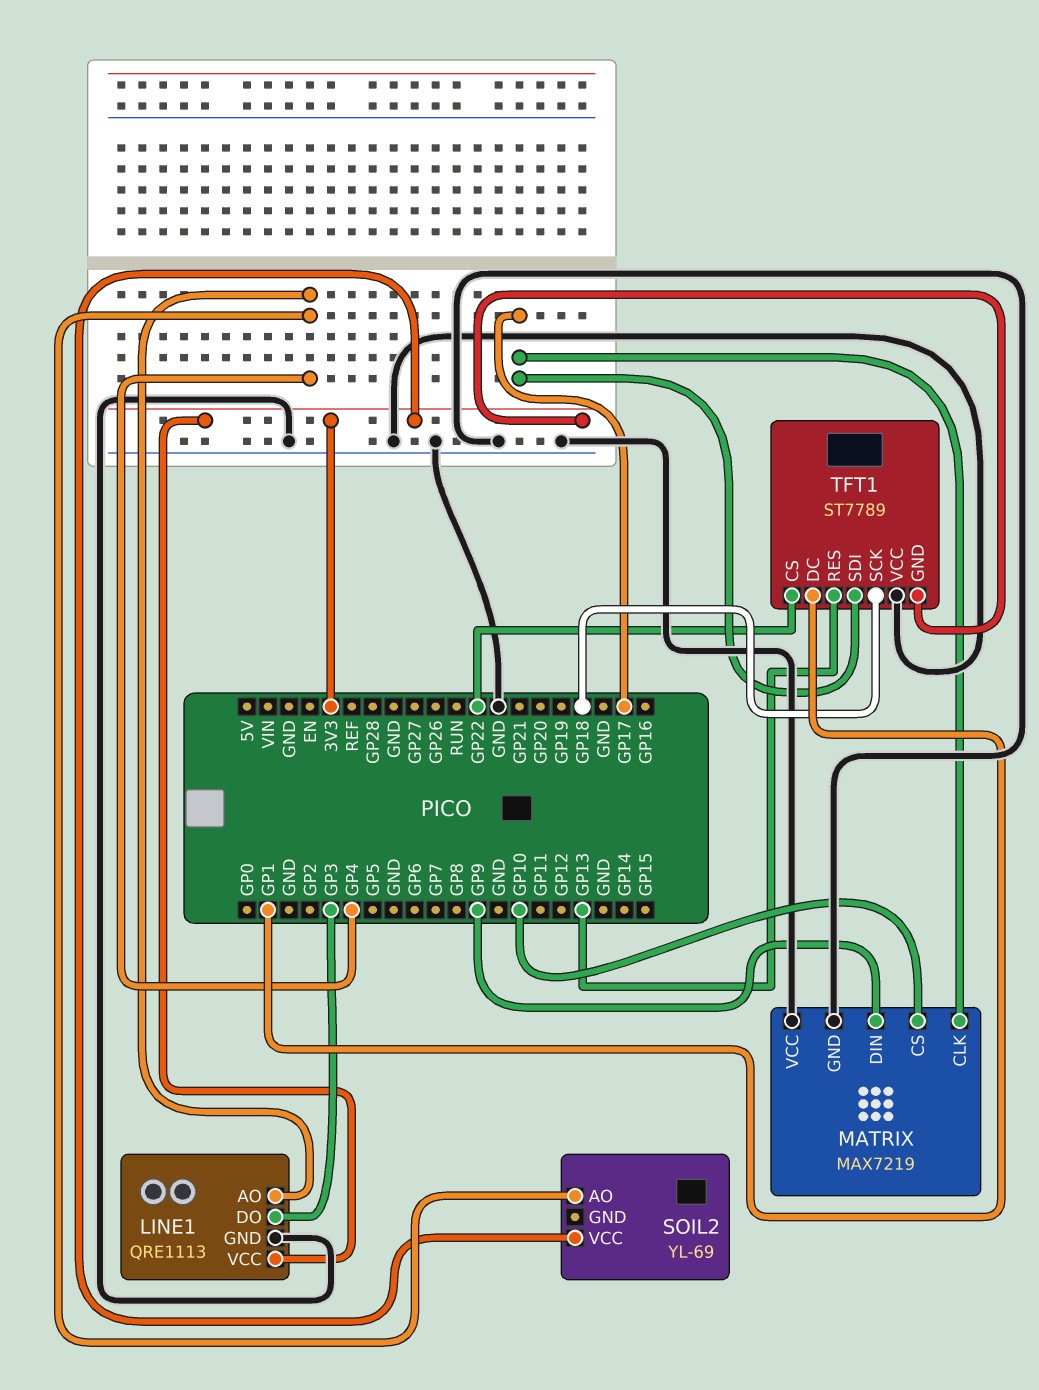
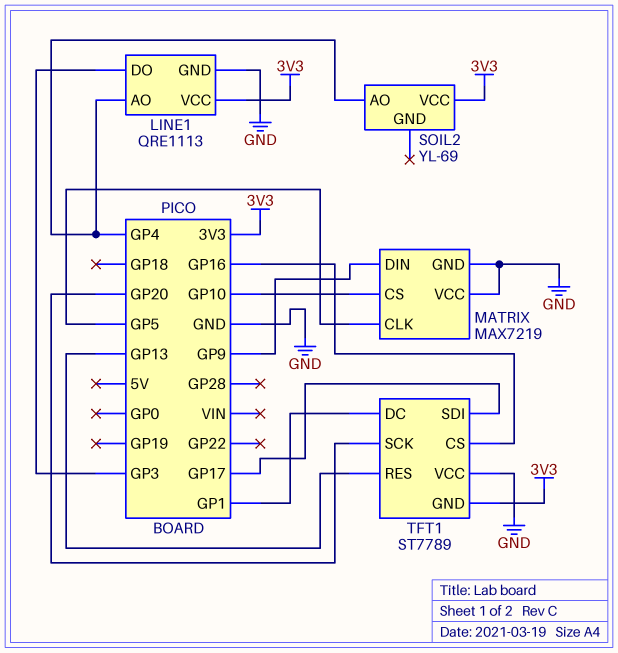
MATRIX pin CLK: GP17 -> GP5
TFT1 pin CS: GP22 -> GP16
TFT1 pin SCK: GP18 -> GP20

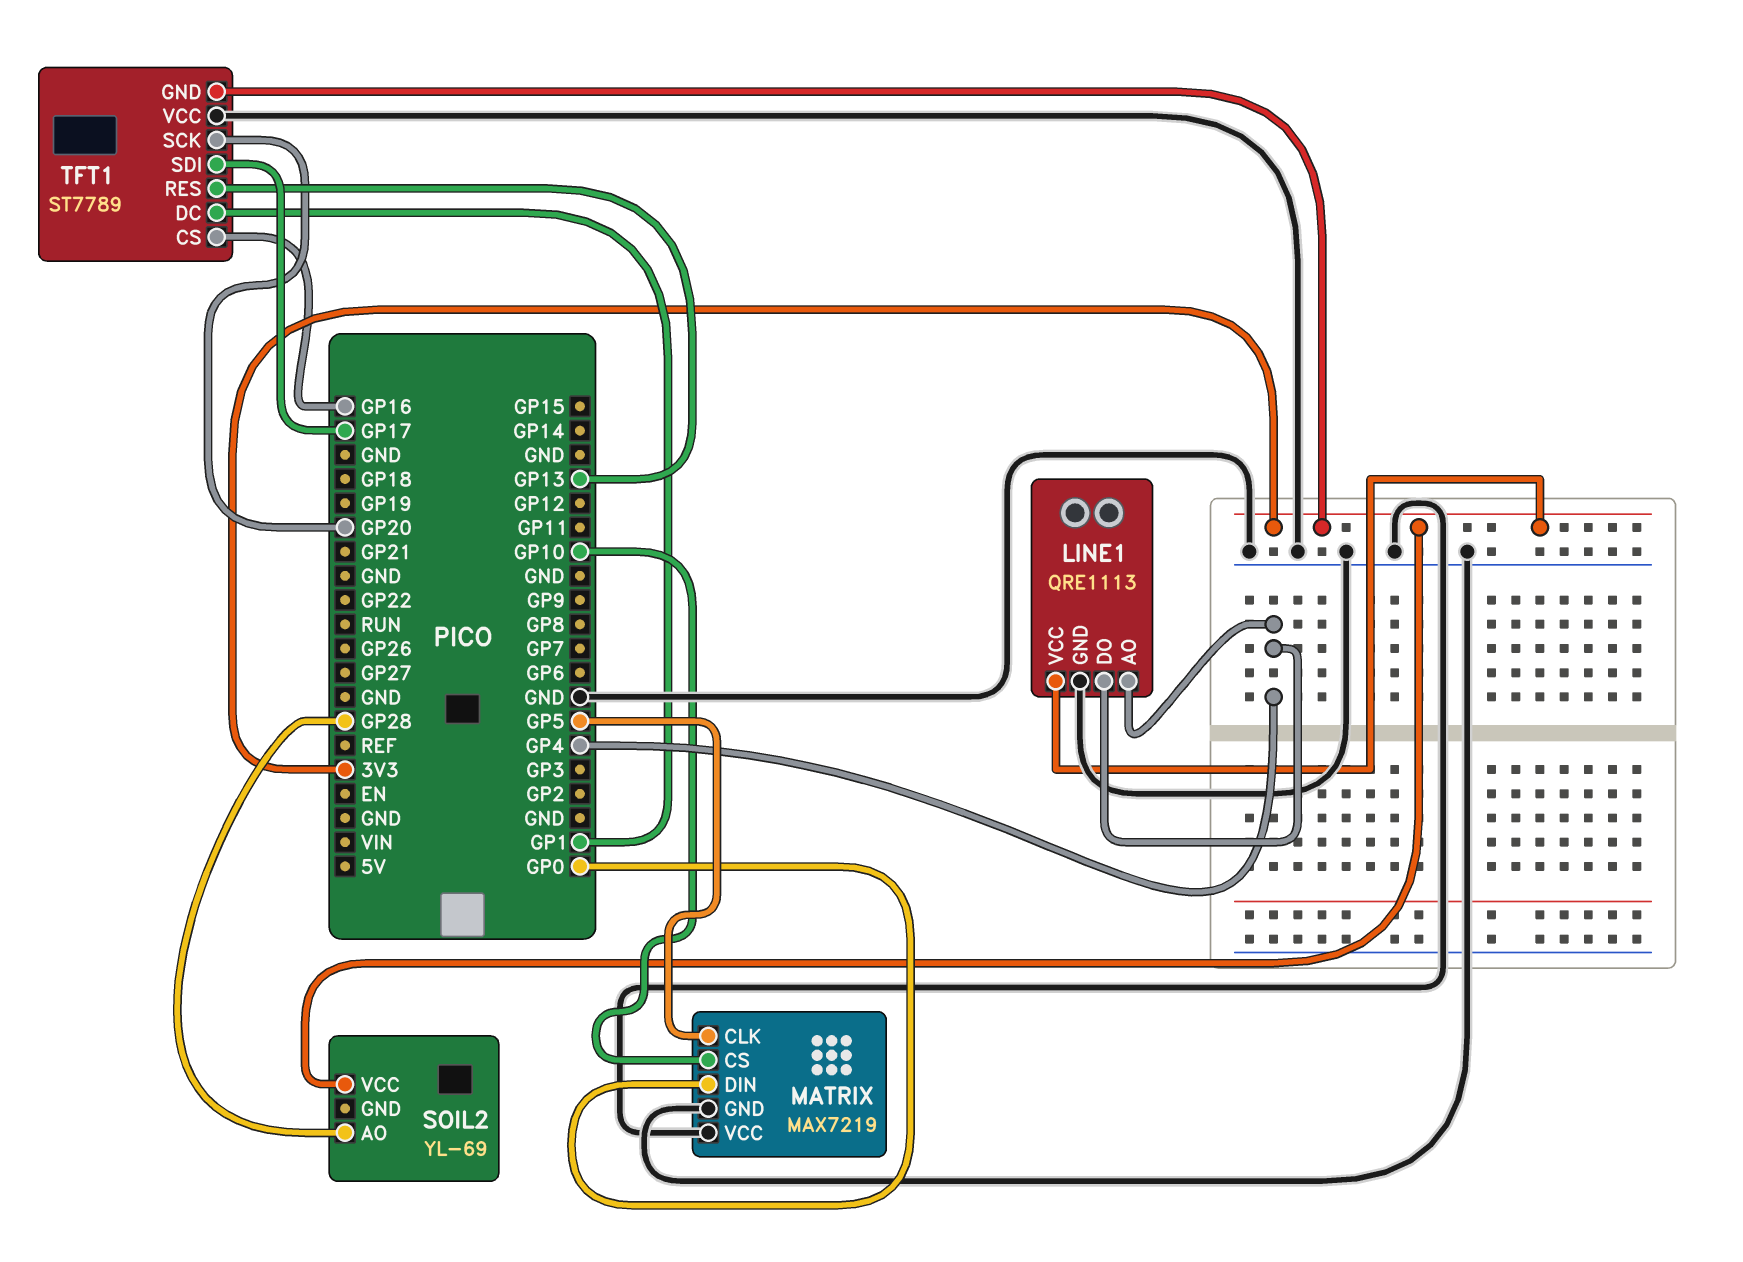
LINE1 pin DO: GP3 -> GP4
MATRIX pin DIN: GP9 -> GP0
SOIL2 pin AO: GP4 -> GP28

